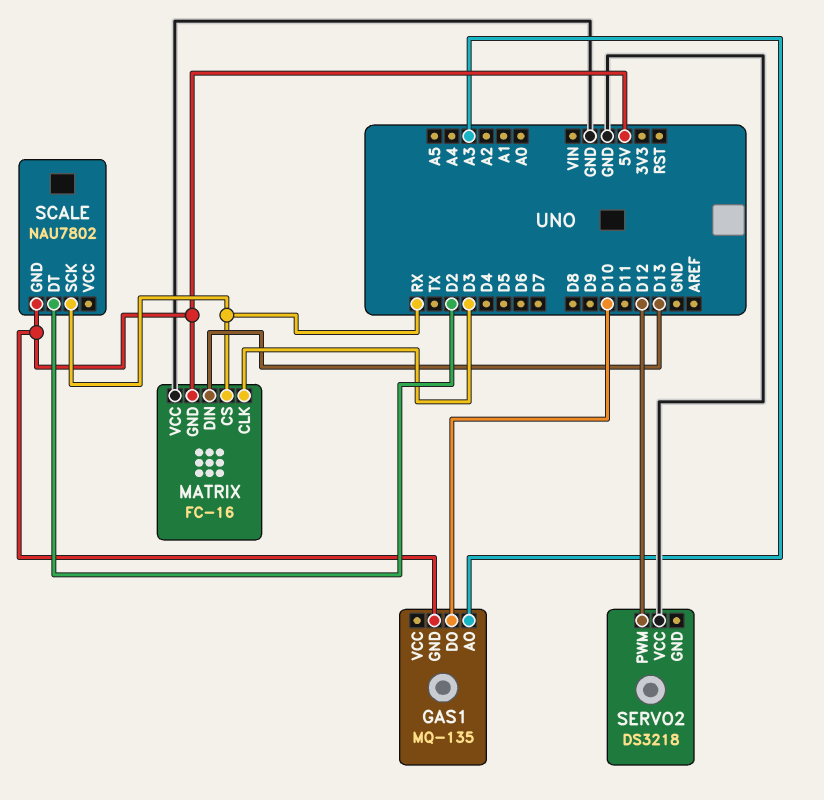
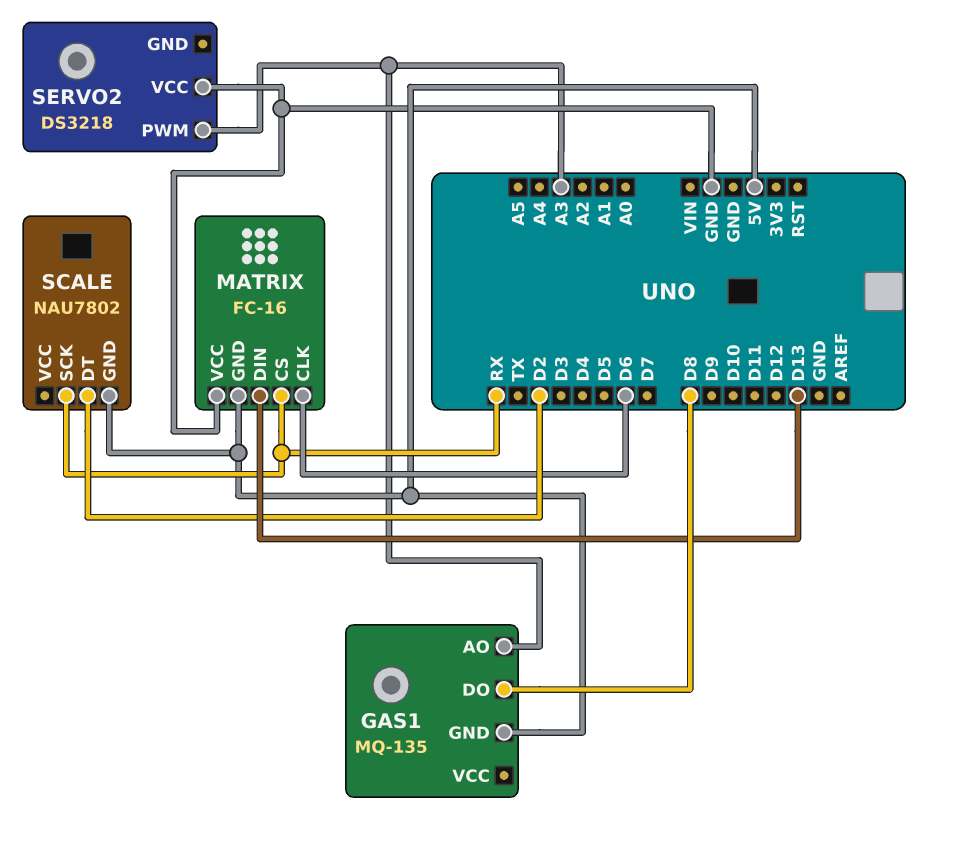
GAS1 pin DO: D10 -> D8
MATRIX pin CLK: D3 -> D6
SERVO2 pin PWM: D12 -> A3

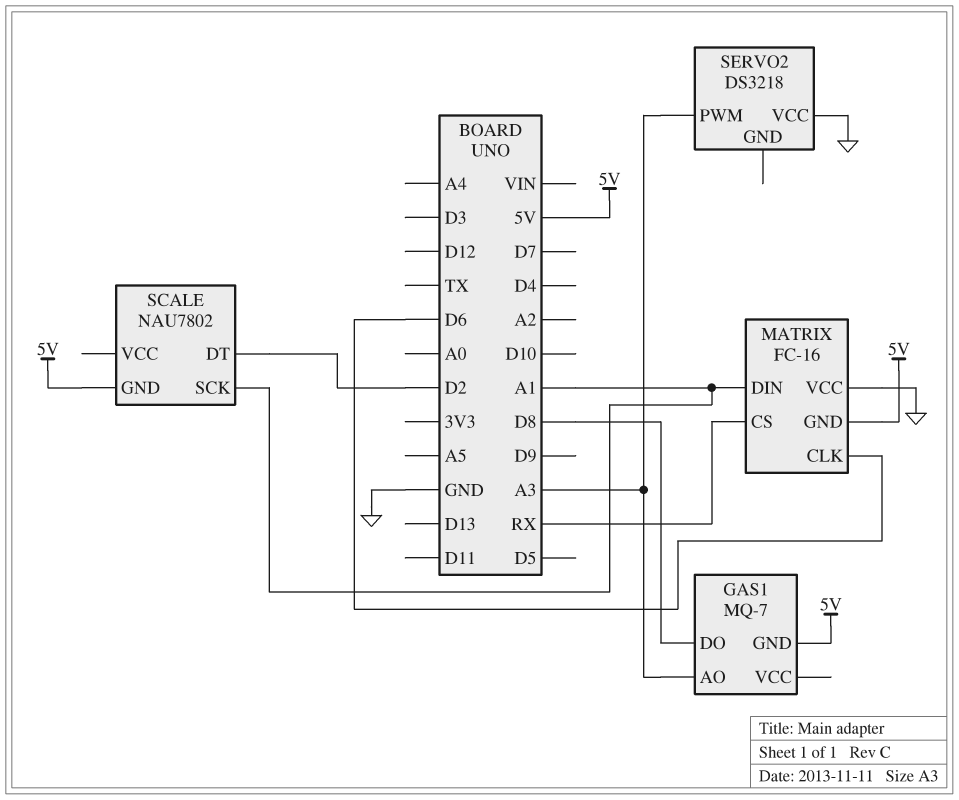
GAS1: MQ-135 -> MQ-7
MATRIX pin DIN: D13 -> A1
SCALE pin SCK: RX -> A1

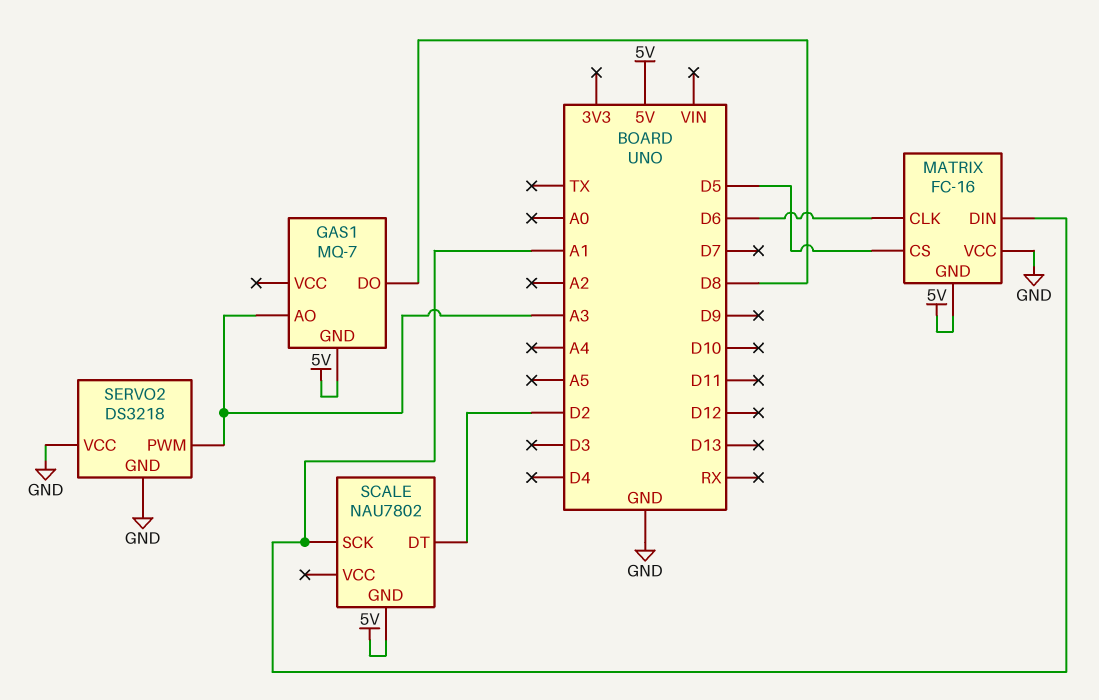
MATRIX pin CS: RX -> D5
SERVO2 pin GND: none -> GND

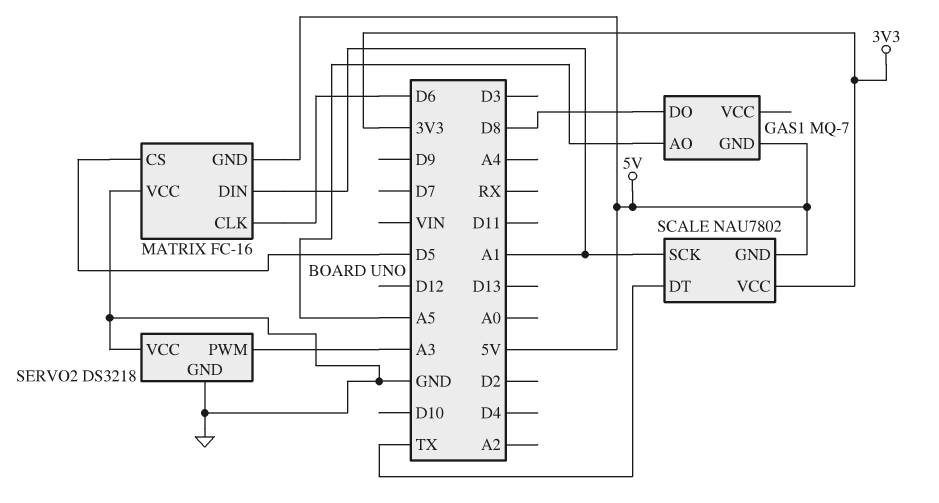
GAS1 pin AO: A3 -> A5
SCALE pin DT: D2 -> TX
SCALE pin VCC: none -> 3V3

